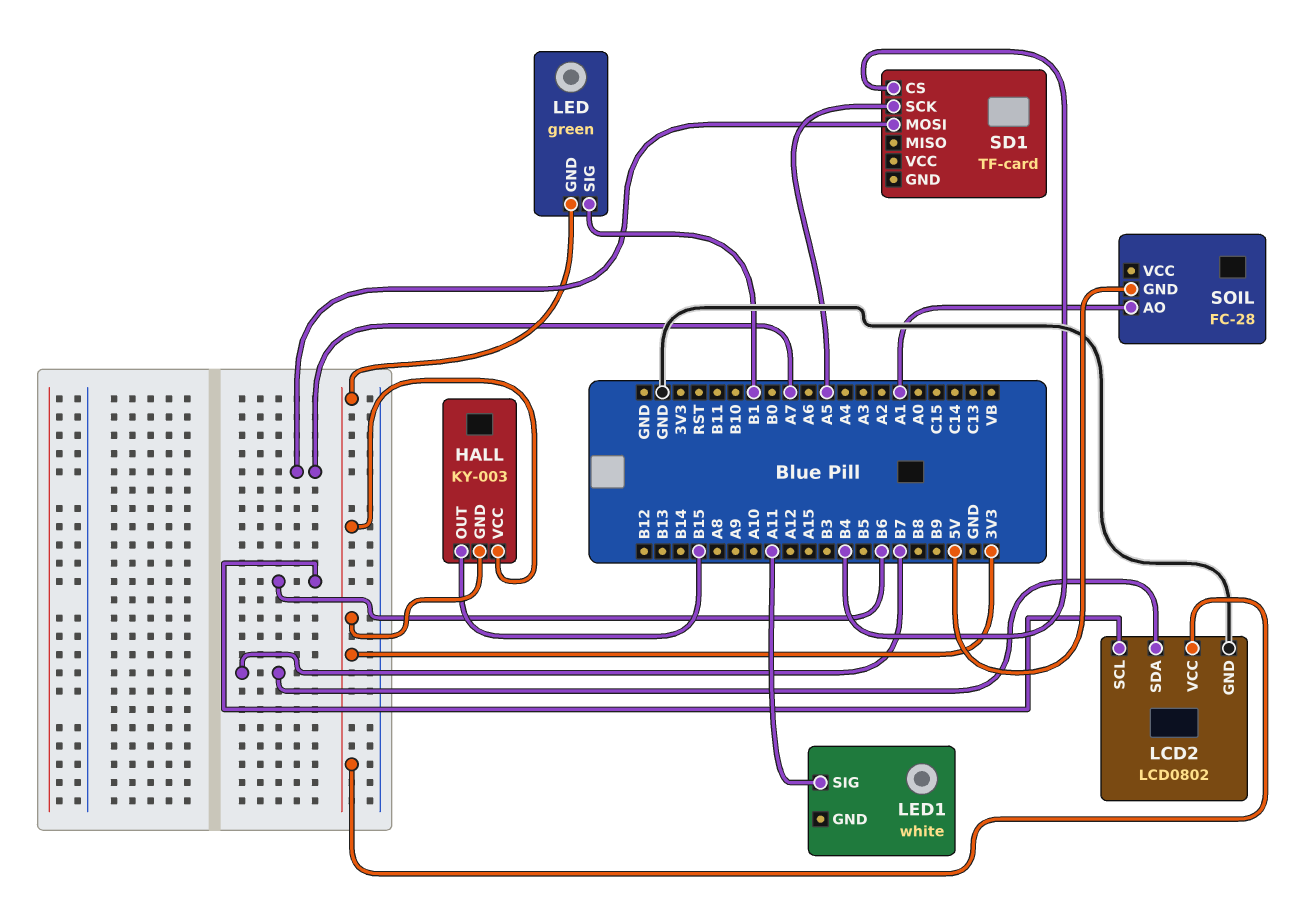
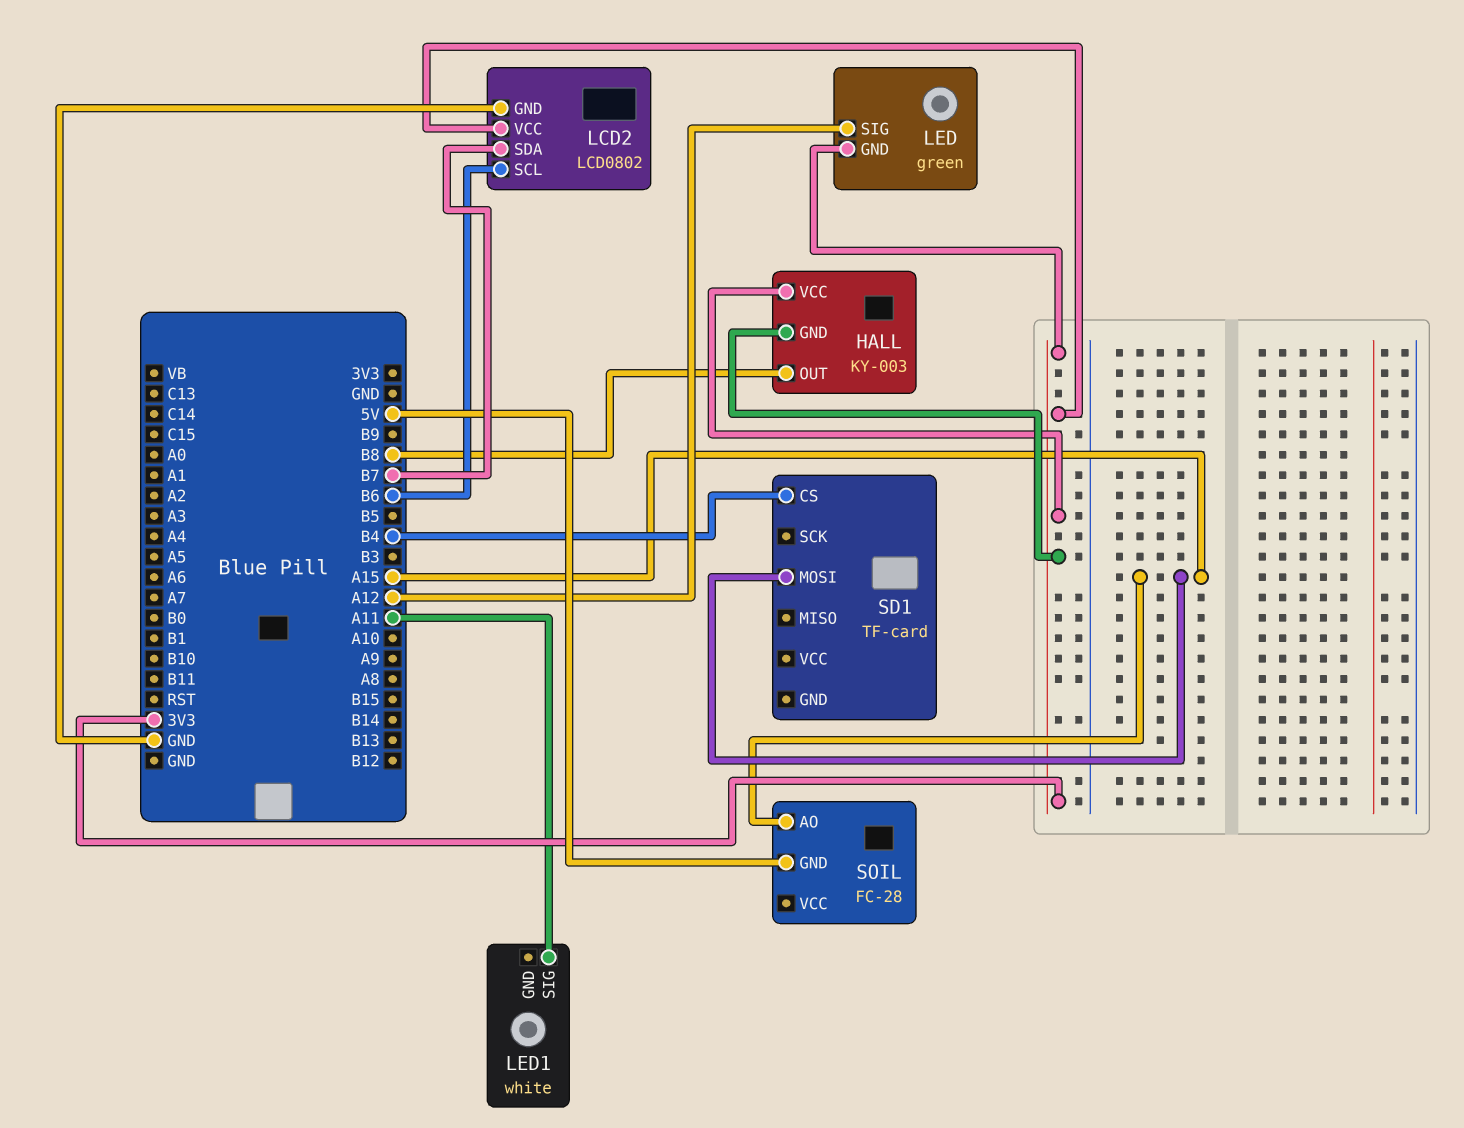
HALL pin OUT: B15 -> B8
LED pin SIG: B1 -> A12
SD1 pin MOSI: A7 -> A15
SD1 pin SCK: A5 -> none
SOIL pin AO: A1 -> A15

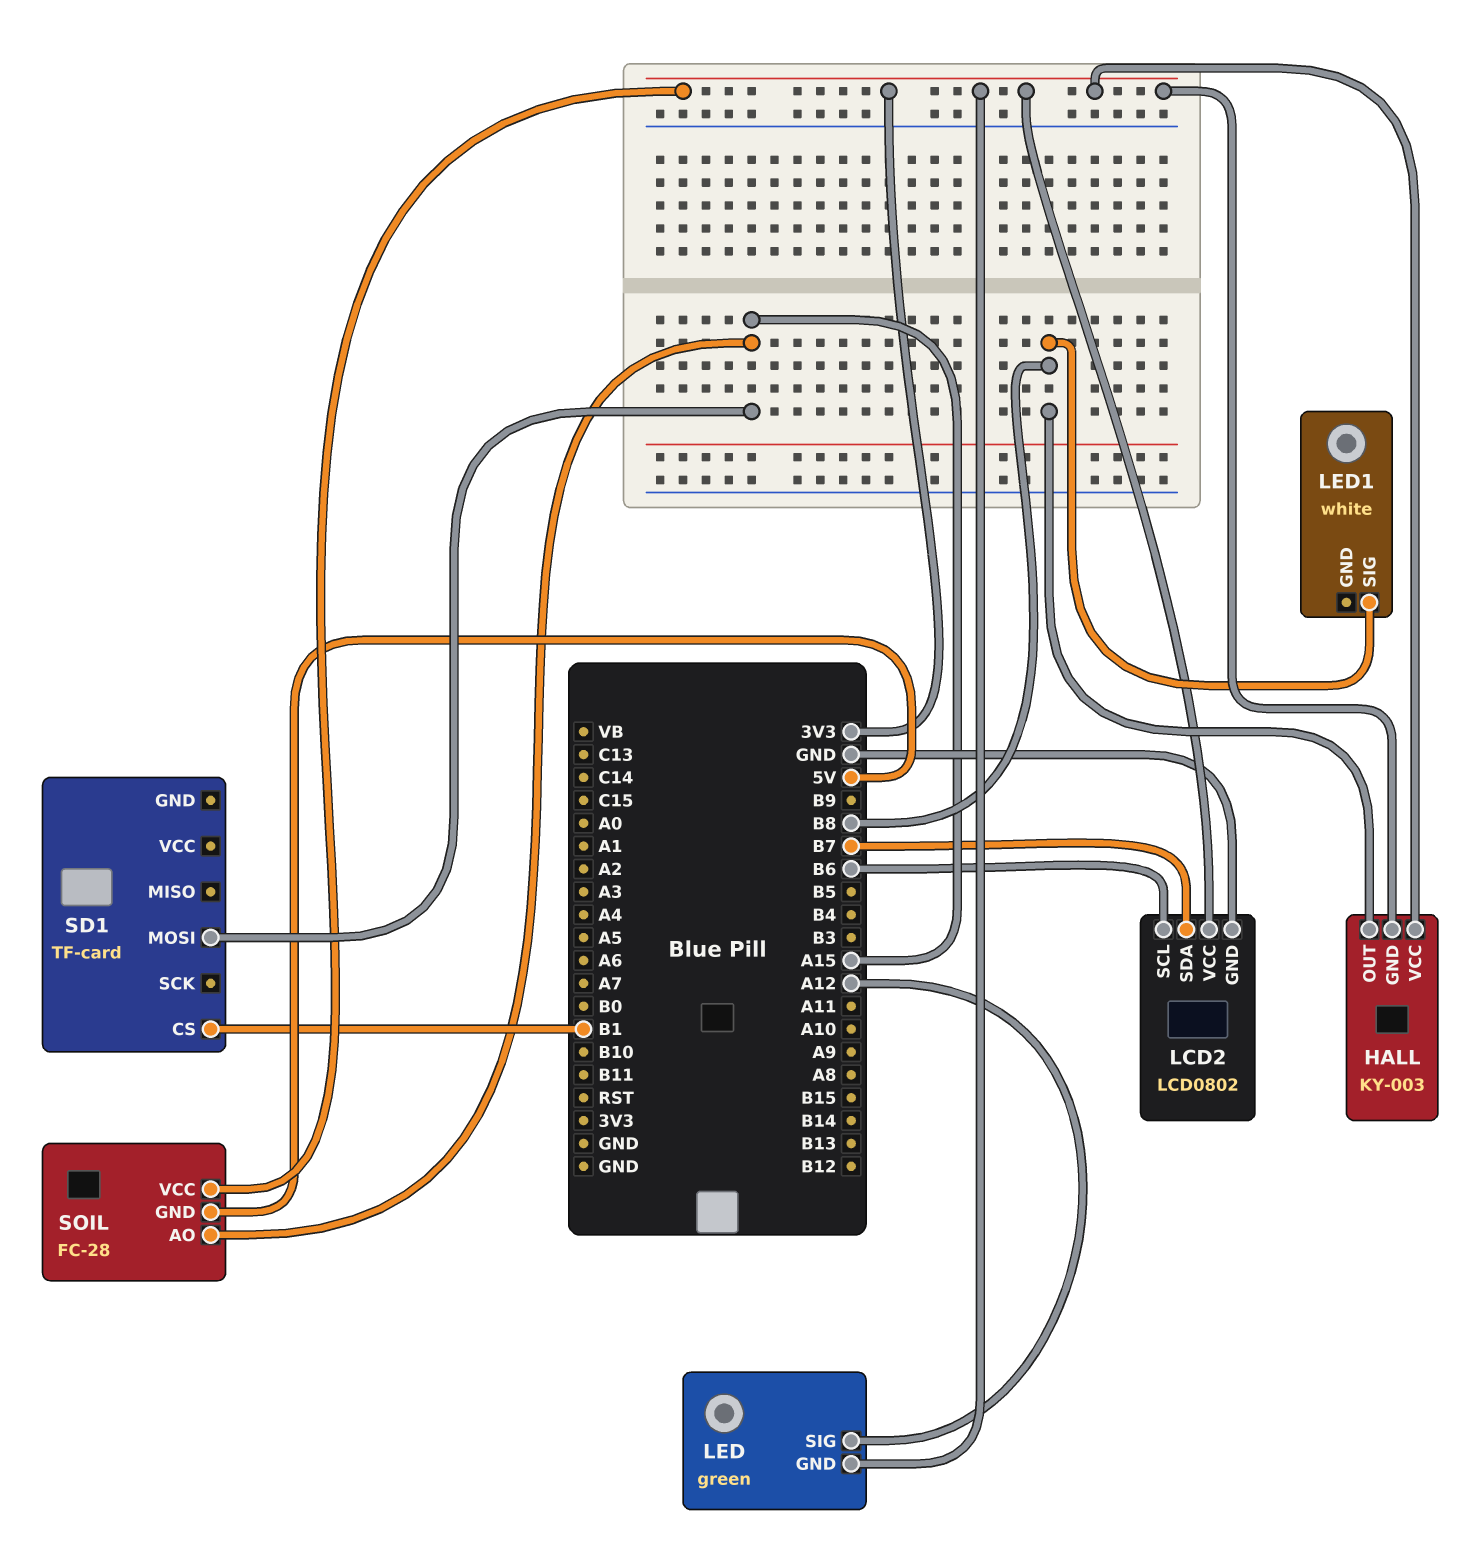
LED1 pin SIG: A11 -> B8
SD1 pin CS: B4 -> B1
SOIL pin VCC: none -> 3V3

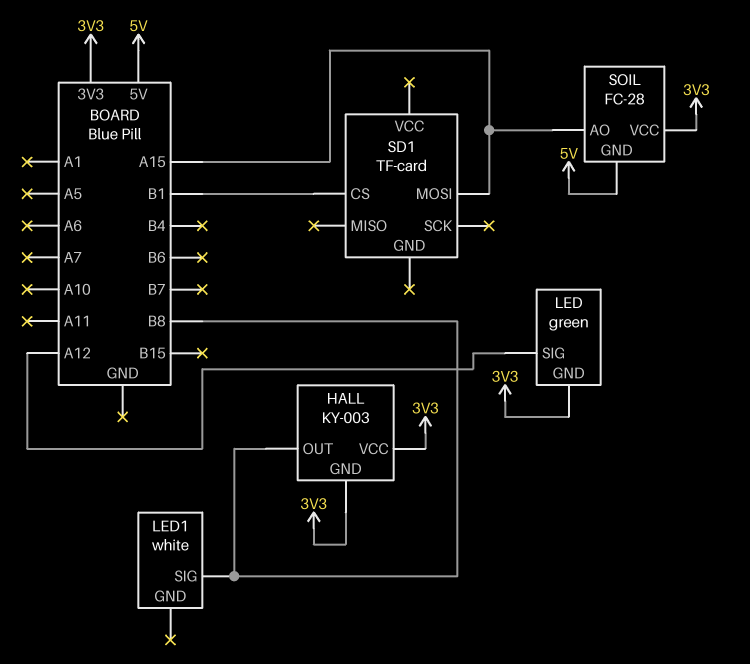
LCD2: LCD0802 -> none
LCD2 pin GND: GND -> none
LCD2 pin SCL: B6 -> none
LCD2 pin SDA: B7 -> none
LCD2 pin VCC: 3V3 -> none

